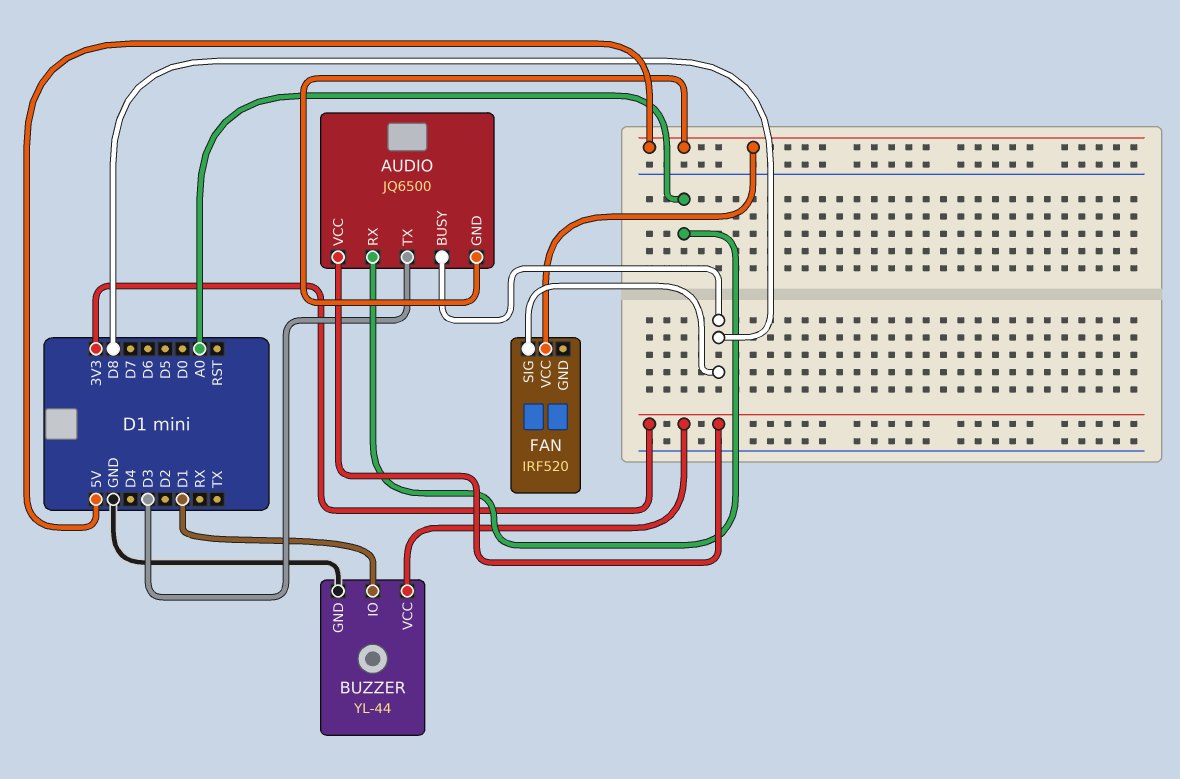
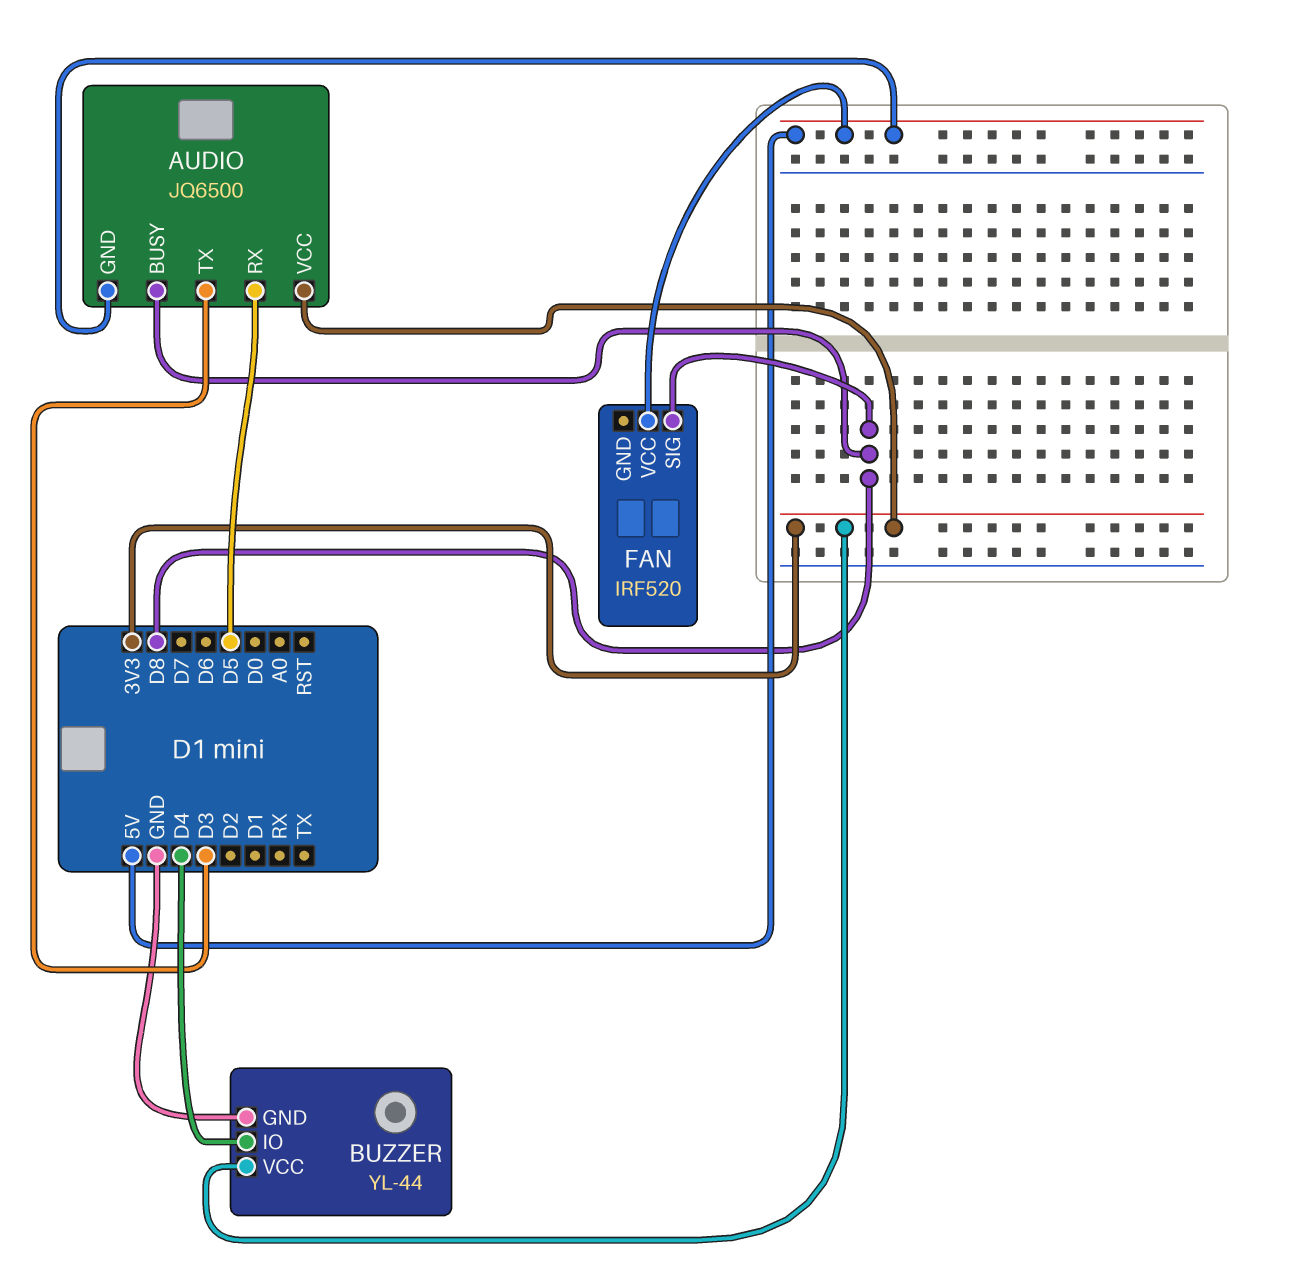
AUDIO pin RX: A0 -> D5
BUZZER pin IO: D1 -> D4

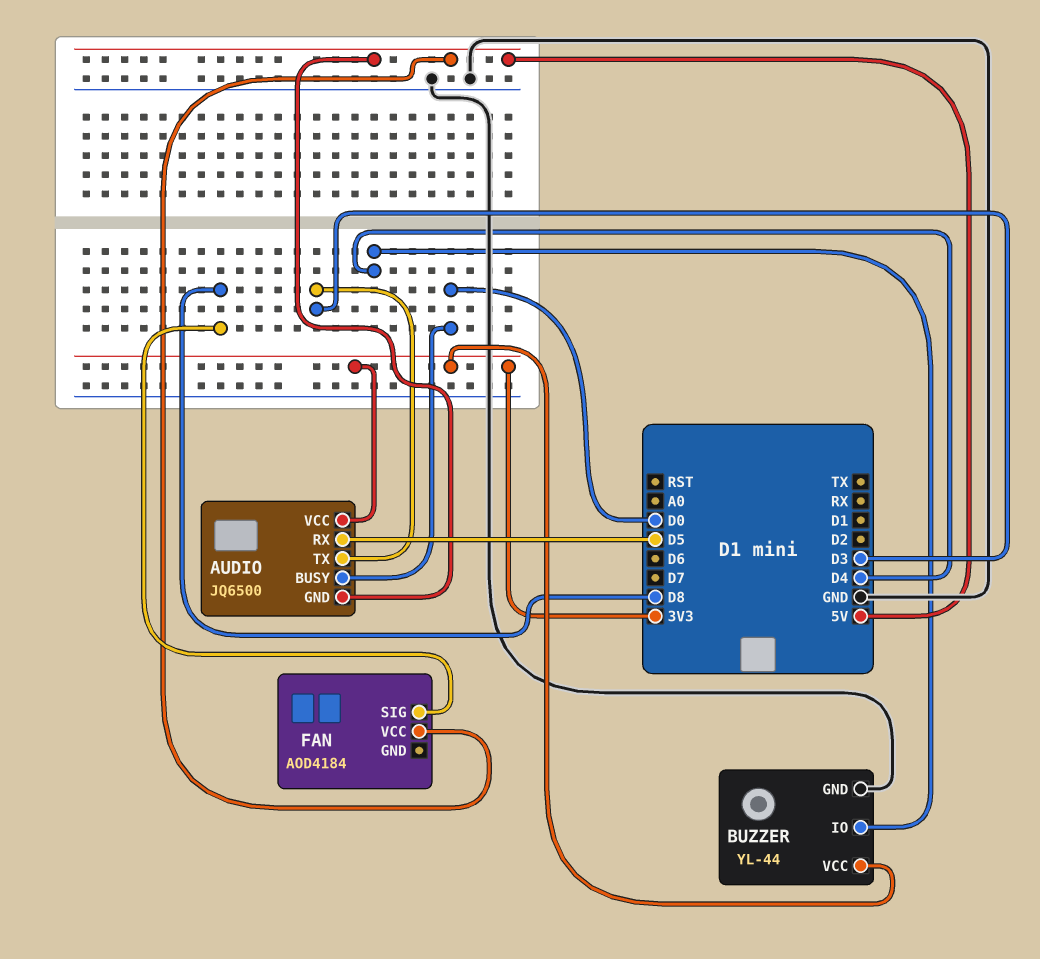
AUDIO pin BUSY: D8 -> D0
FAN: IRF520 -> AOD4184

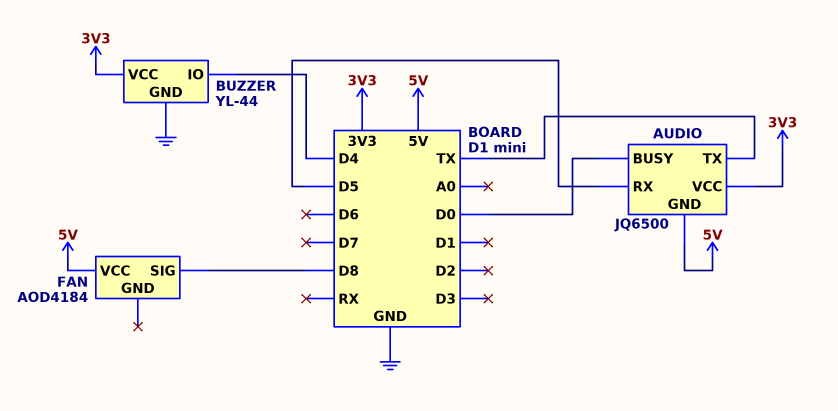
AUDIO pin TX: D3 -> TX

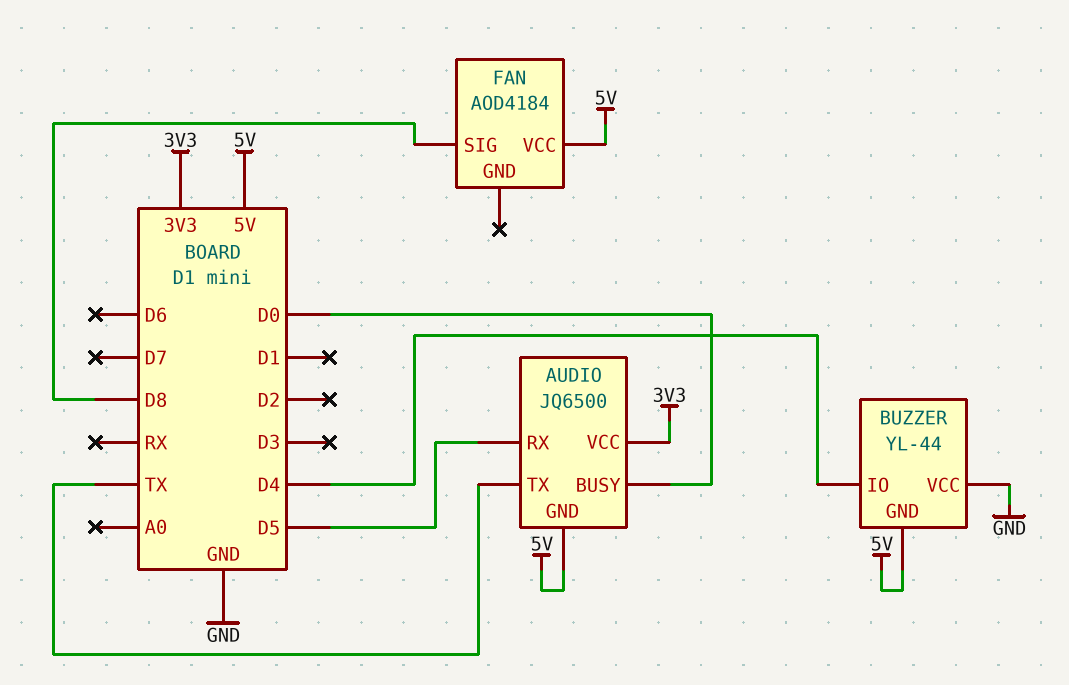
BUZZER pin GND: GND -> 5V
BUZZER pin VCC: 3V3 -> GND

